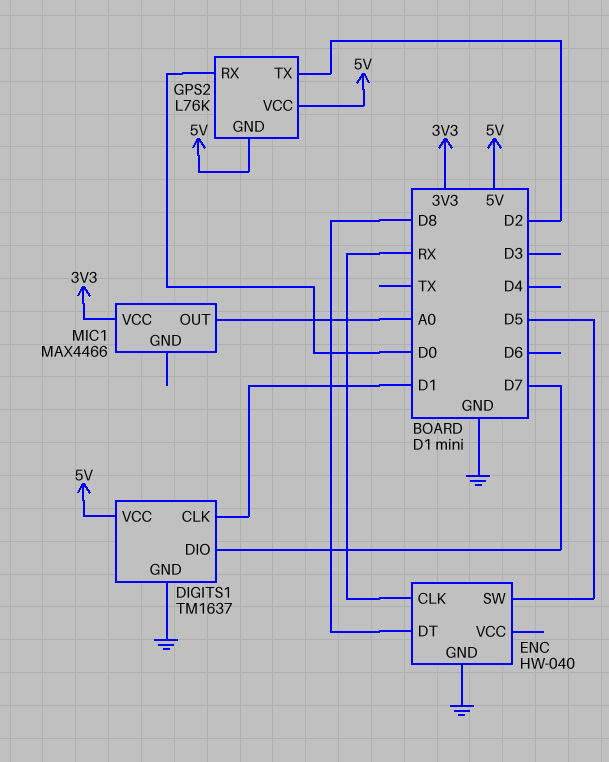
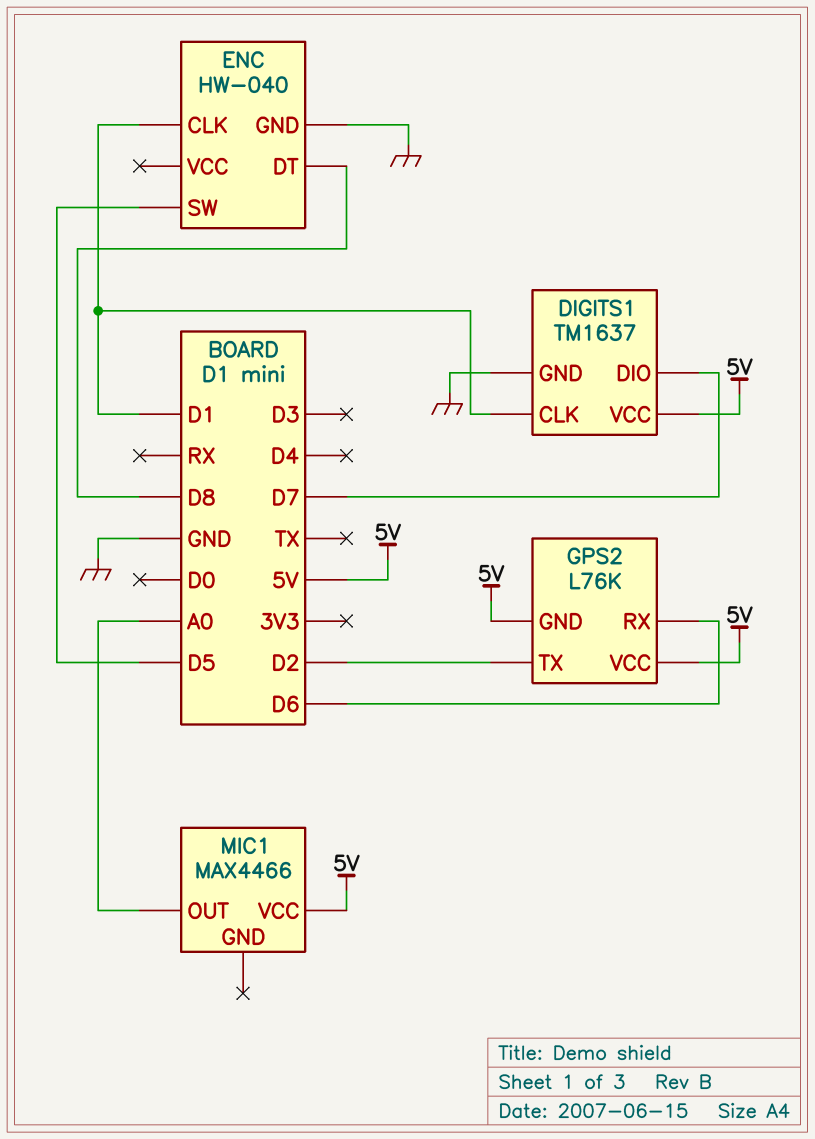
ENC pin CLK: RX -> D1
GPS2 pin RX: D0 -> D6
MIC1 pin VCC: 3V3 -> 5V

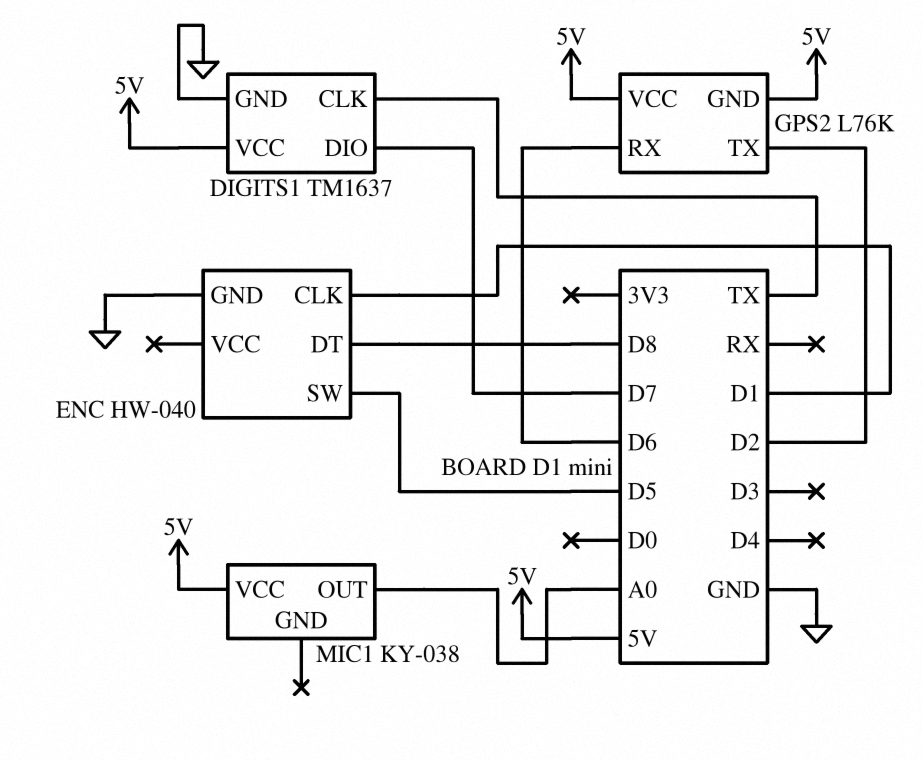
DIGITS1 pin CLK: D1 -> TX
MIC1: MAX4466 -> KY-038

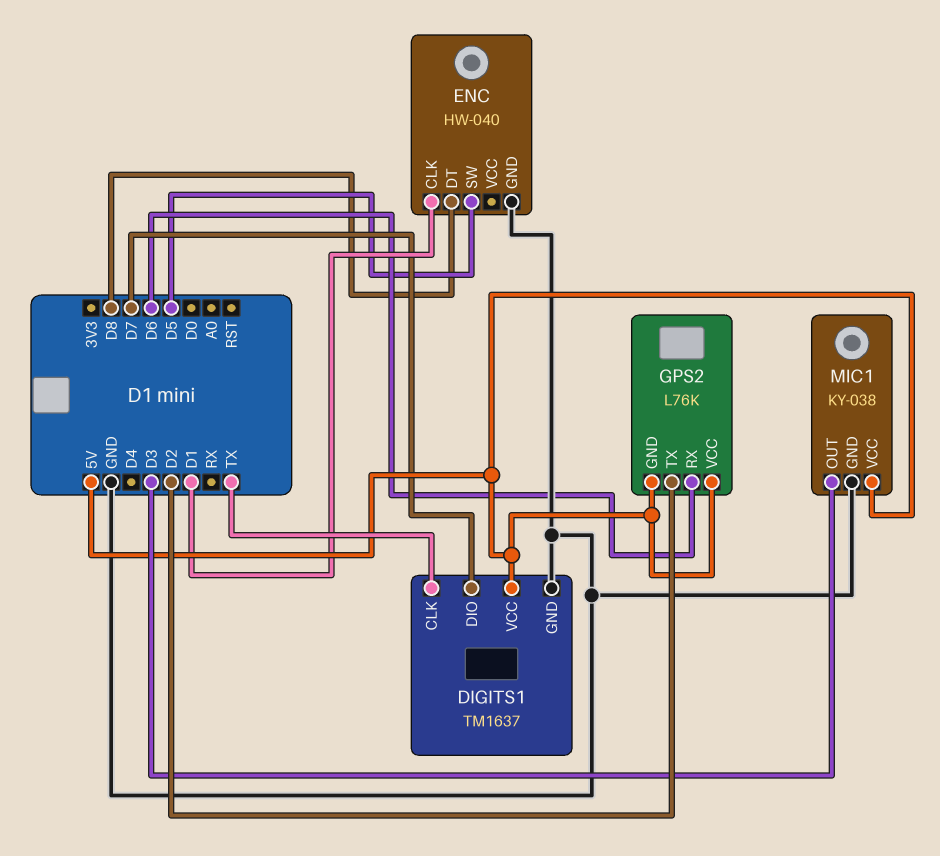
MIC1 pin GND: none -> GND
MIC1 pin OUT: A0 -> D3

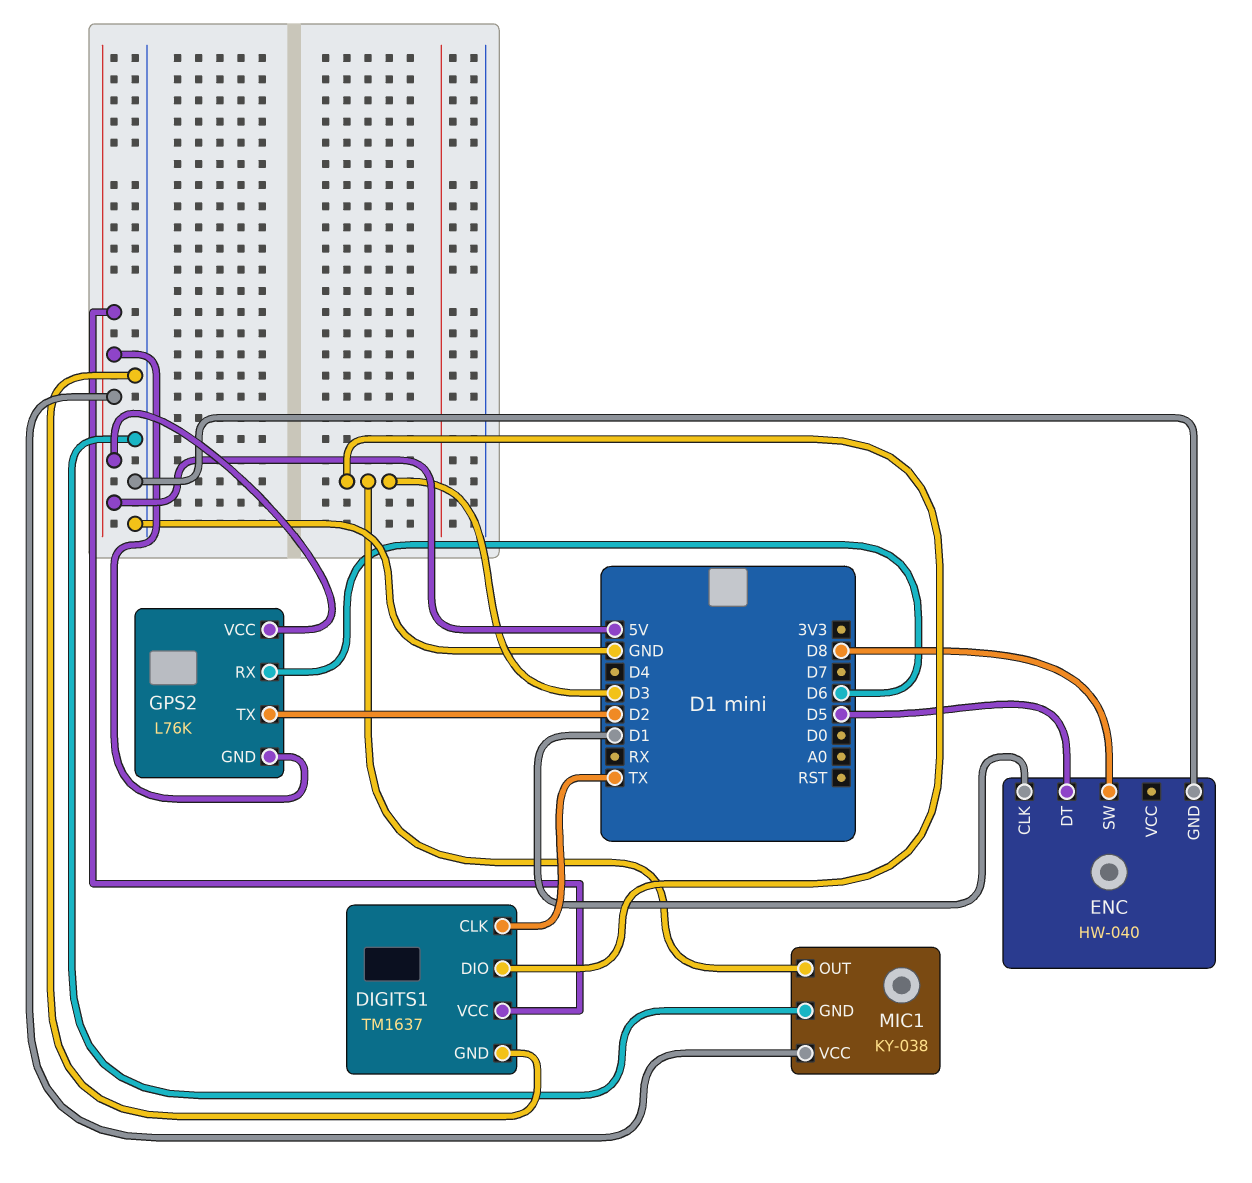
DIGITS1 pin DIO: D7 -> D3
ENC pin DT: D8 -> D5
ENC pin SW: D5 -> D8

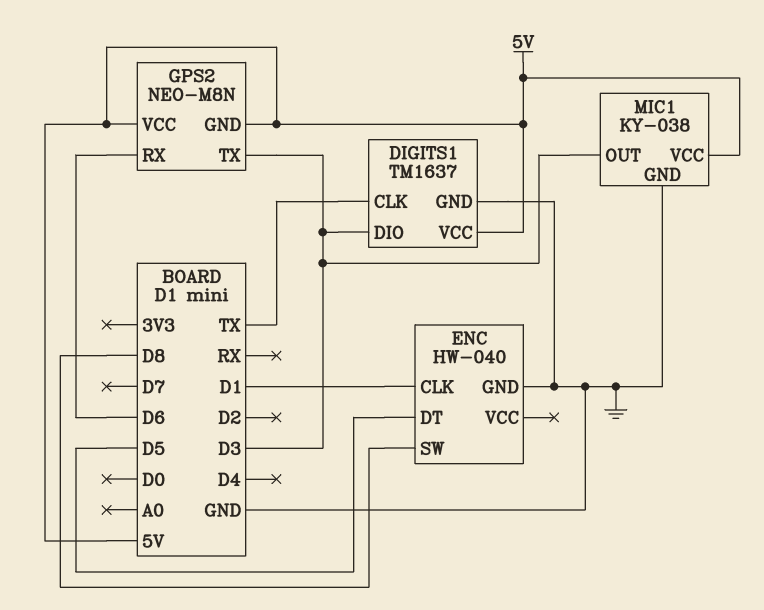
GPS2: L76K -> NEO-M8N
GPS2 pin TX: D2 -> D3

